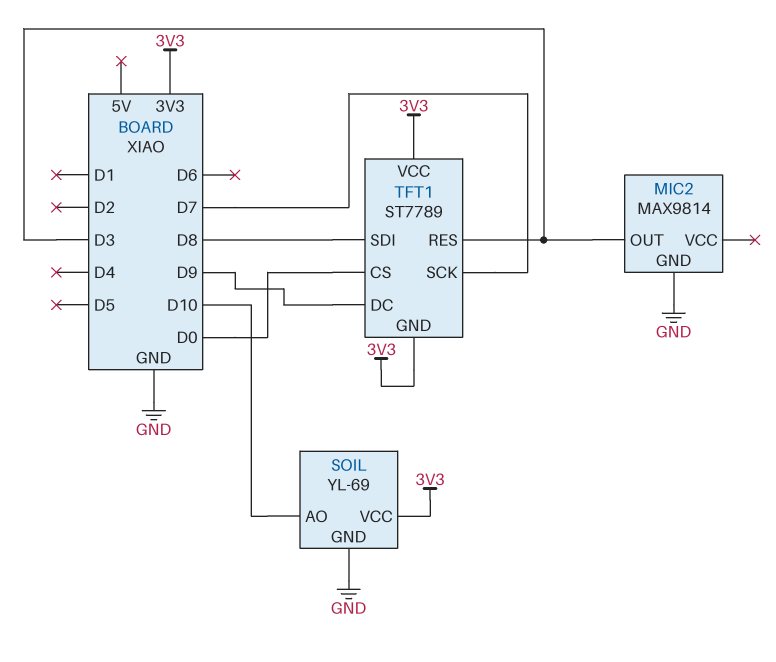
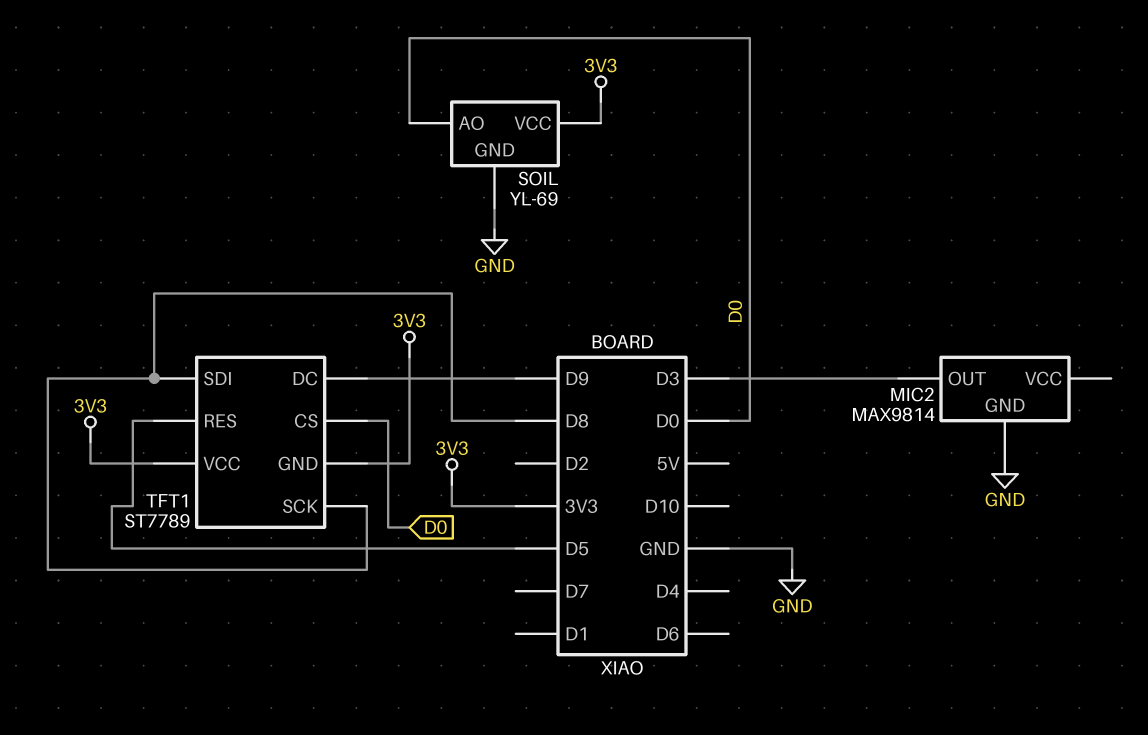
SOIL pin AO: D10 -> D0
TFT1 pin RES: D3 -> D5
TFT1 pin SCK: D7 -> D8

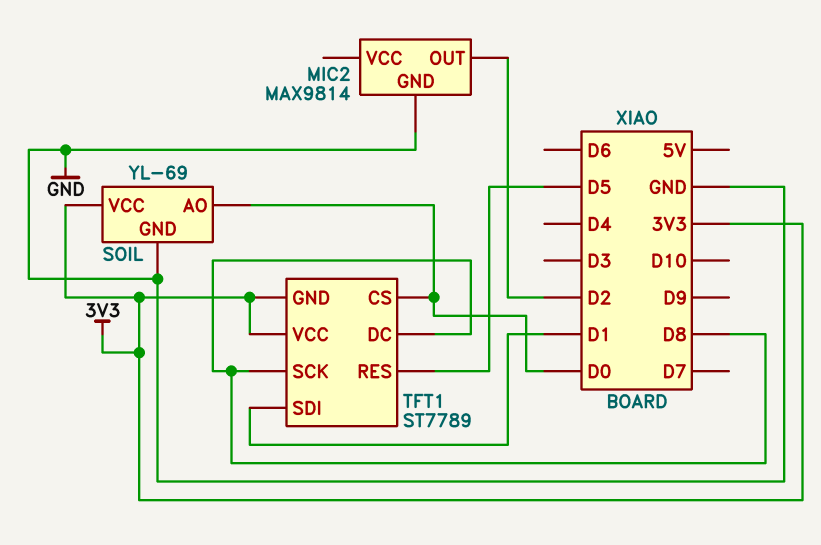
MIC2 pin OUT: D3 -> D2
TFT1 pin DC: D9 -> D8
TFT1 pin SDI: D8 -> D1

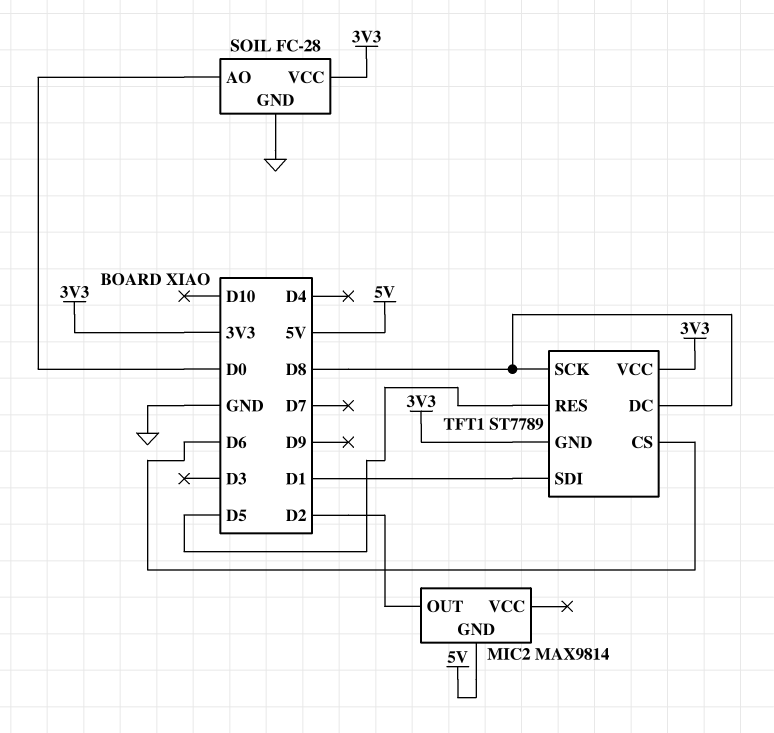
MIC2 pin GND: GND -> 5V
SOIL: YL-69 -> FC-28
TFT1 pin CS: D0 -> D6

